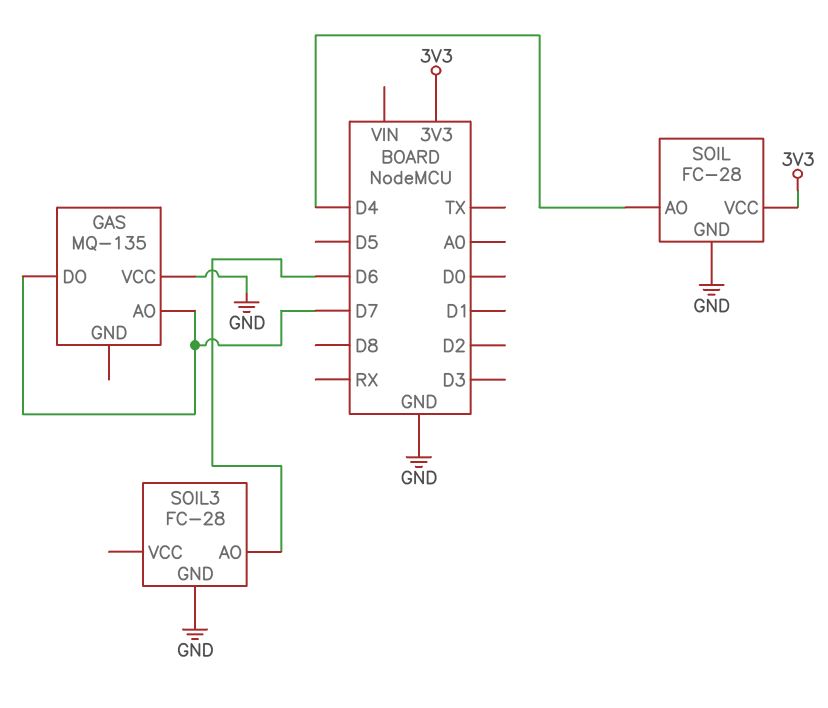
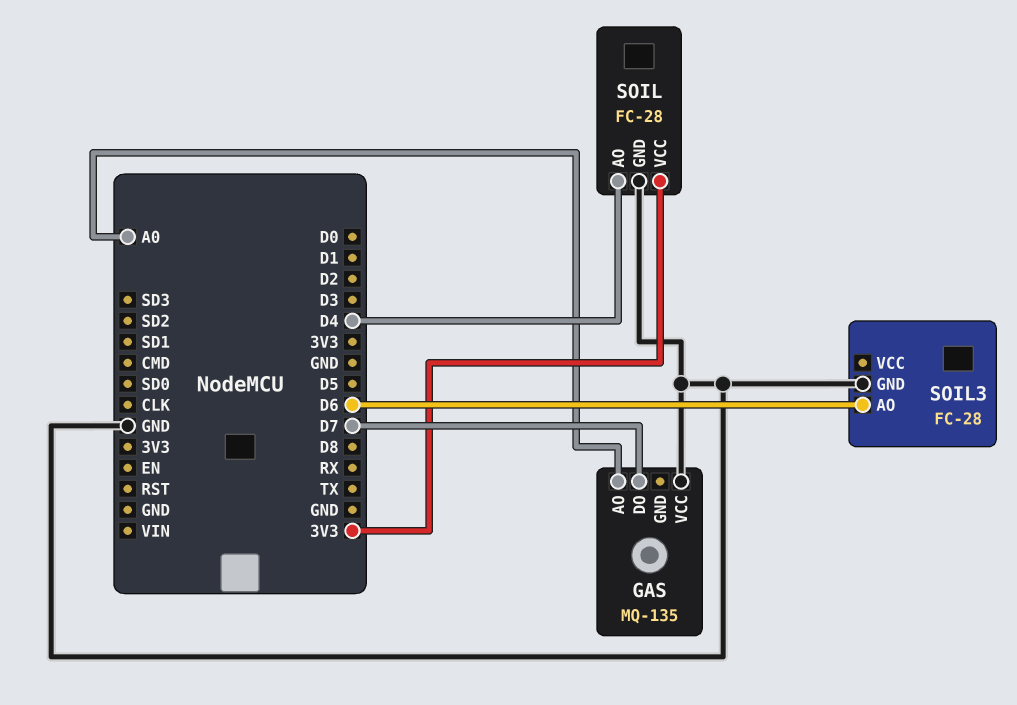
GAS pin AO: D7 -> A0

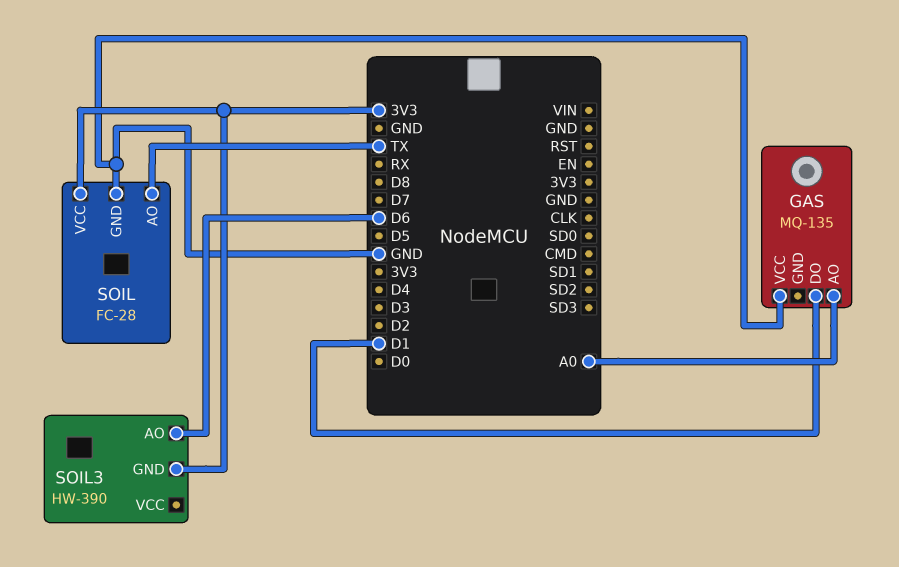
GAS pin DO: D7 -> D1
SOIL pin AO: D4 -> TX
SOIL3: FC-28 -> HW-390
SOIL3 pin GND: GND -> 3V3

